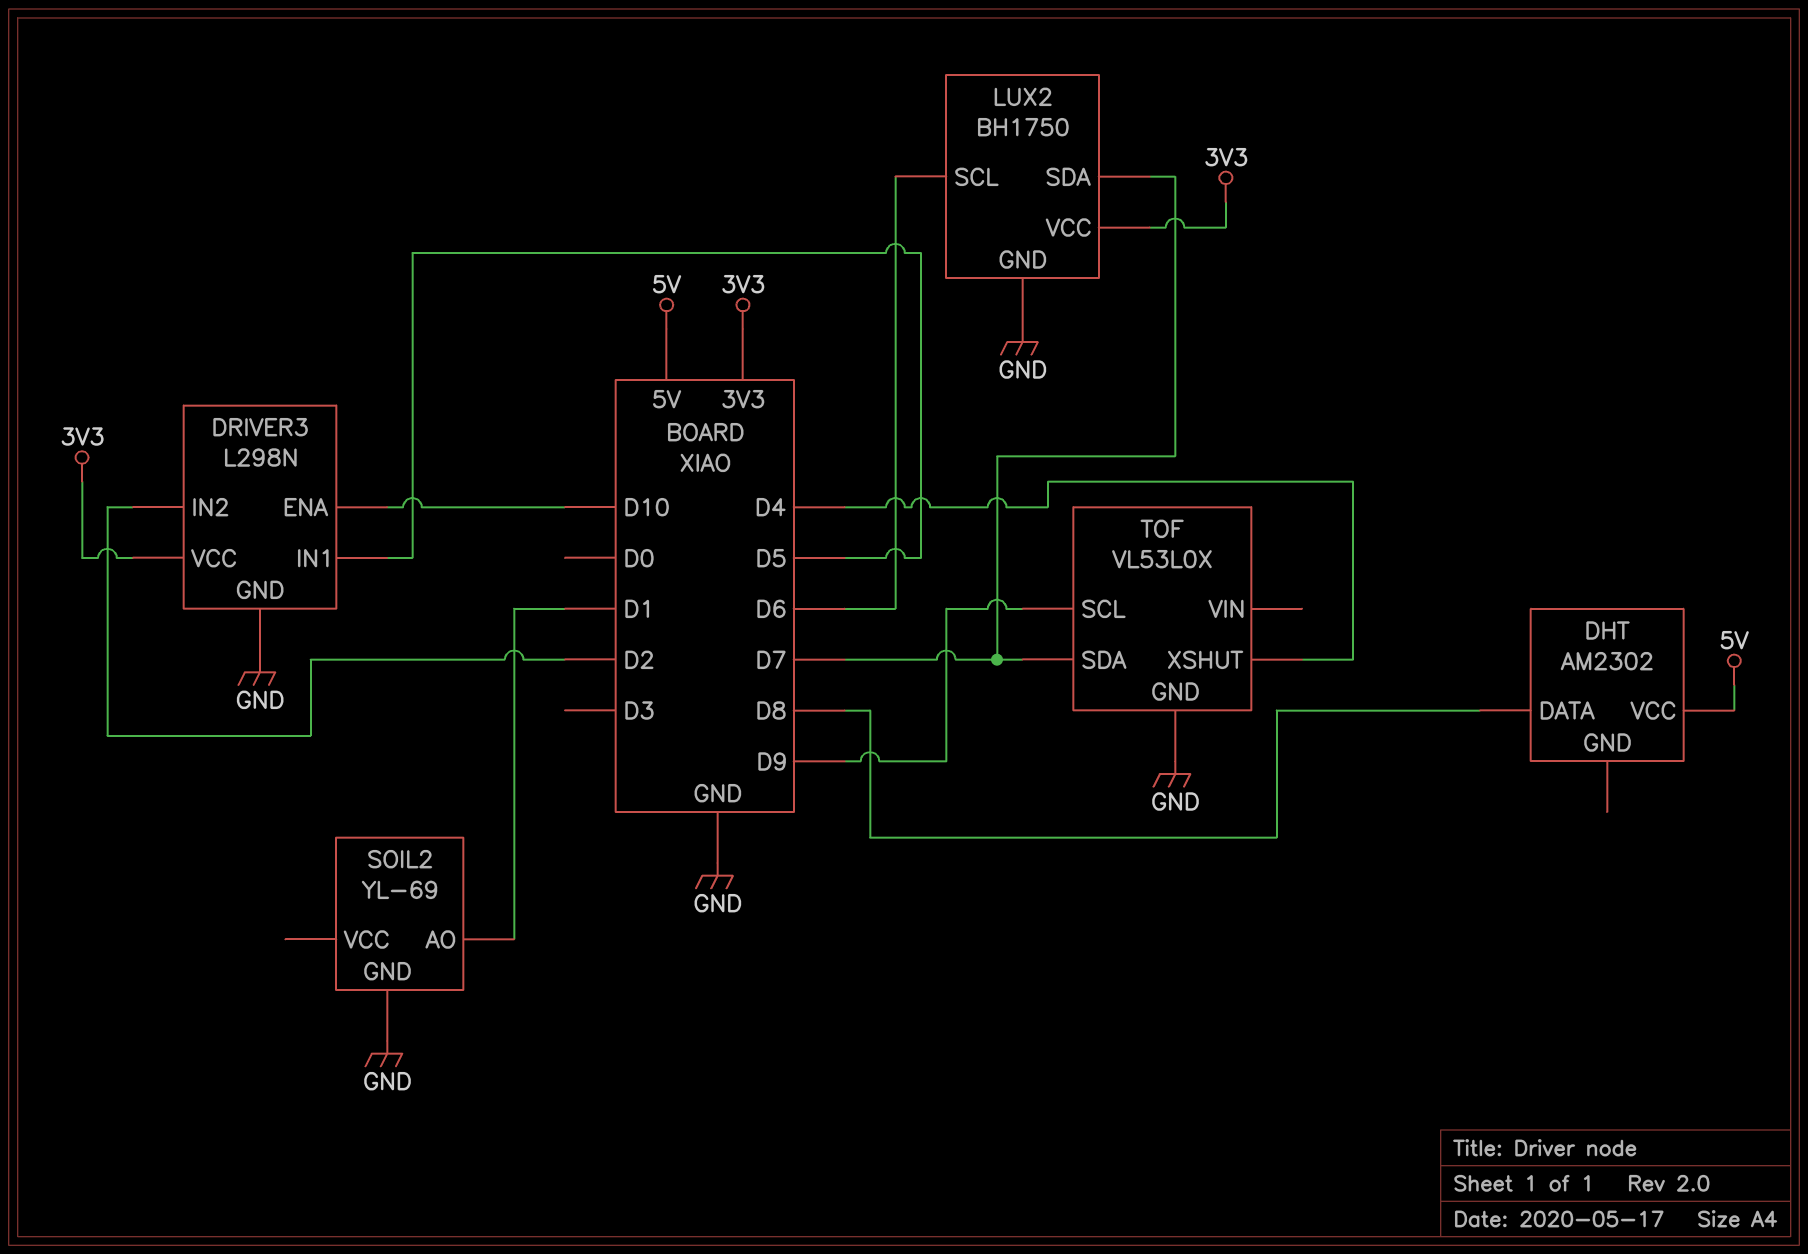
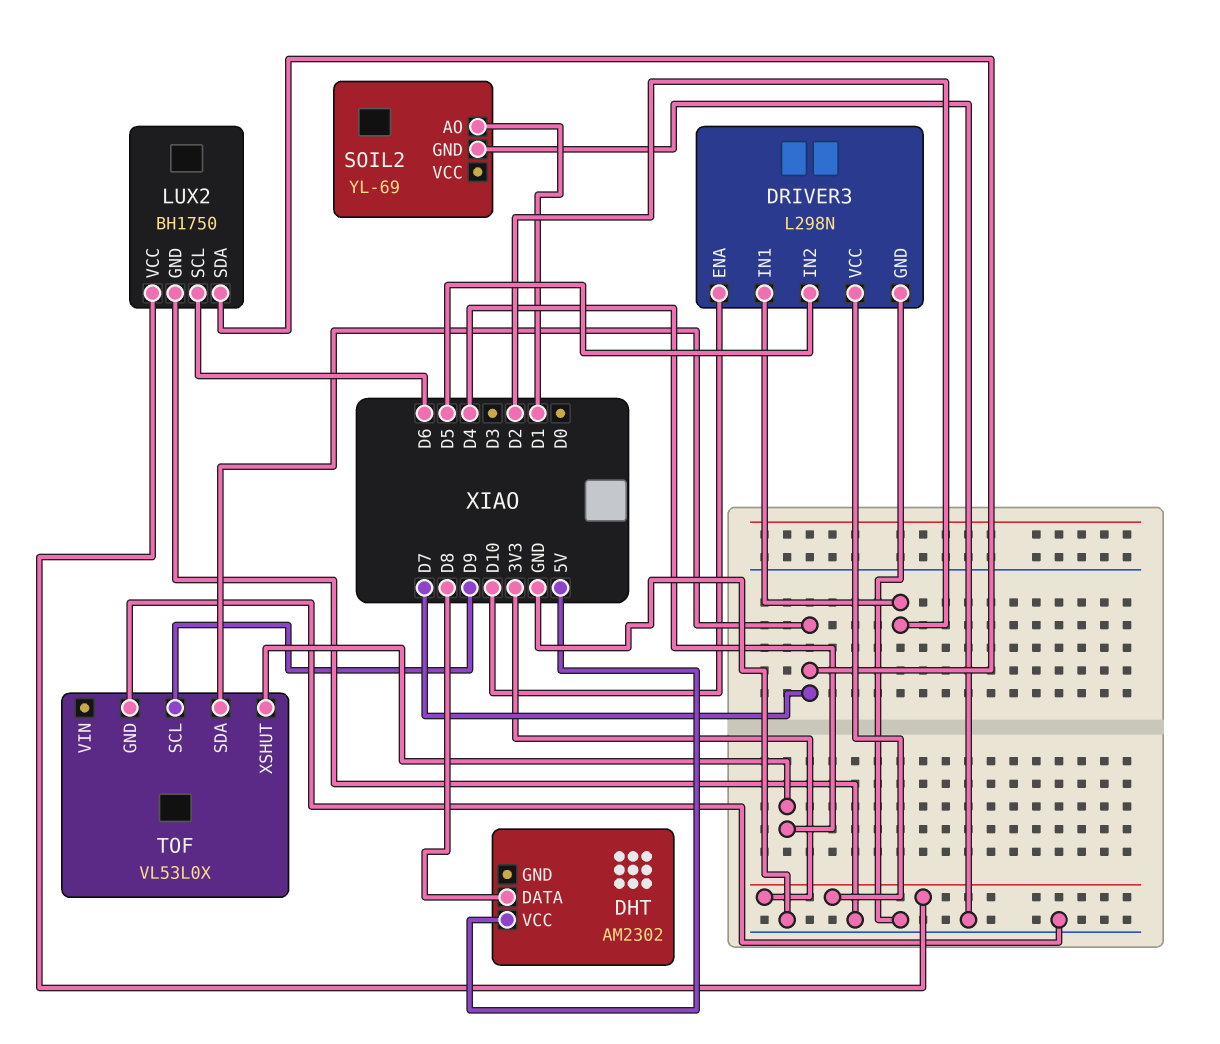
DRIVER3 pin IN1: D5 -> D2
DRIVER3 pin IN2: D2 -> D5

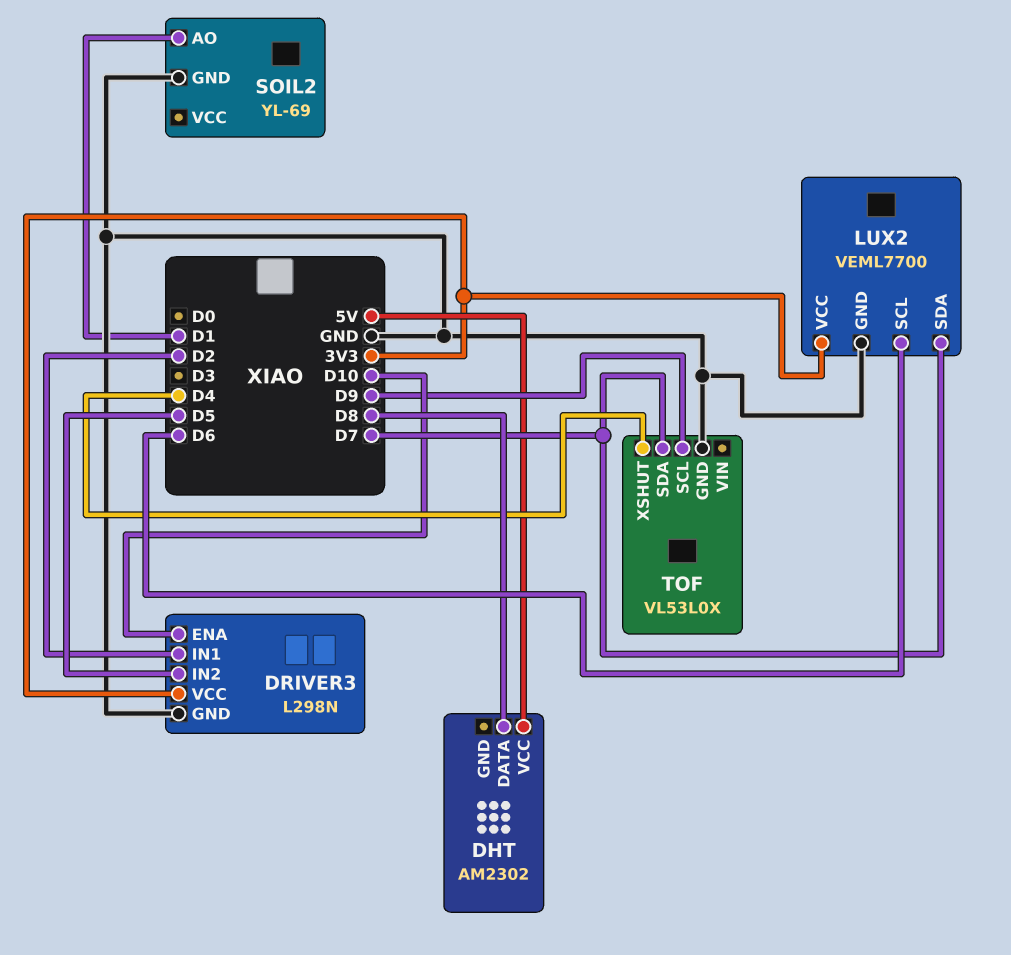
LUX2: BH1750 -> VEML7700

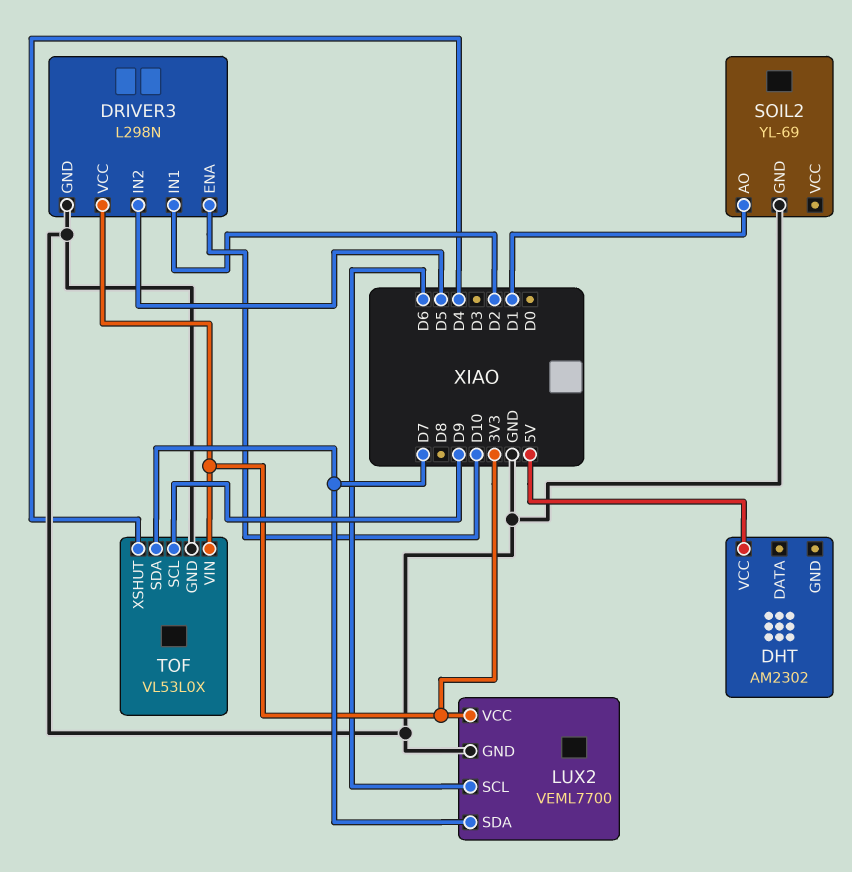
DHT pin DATA: D8 -> none
TOF pin VIN: none -> 3V3

